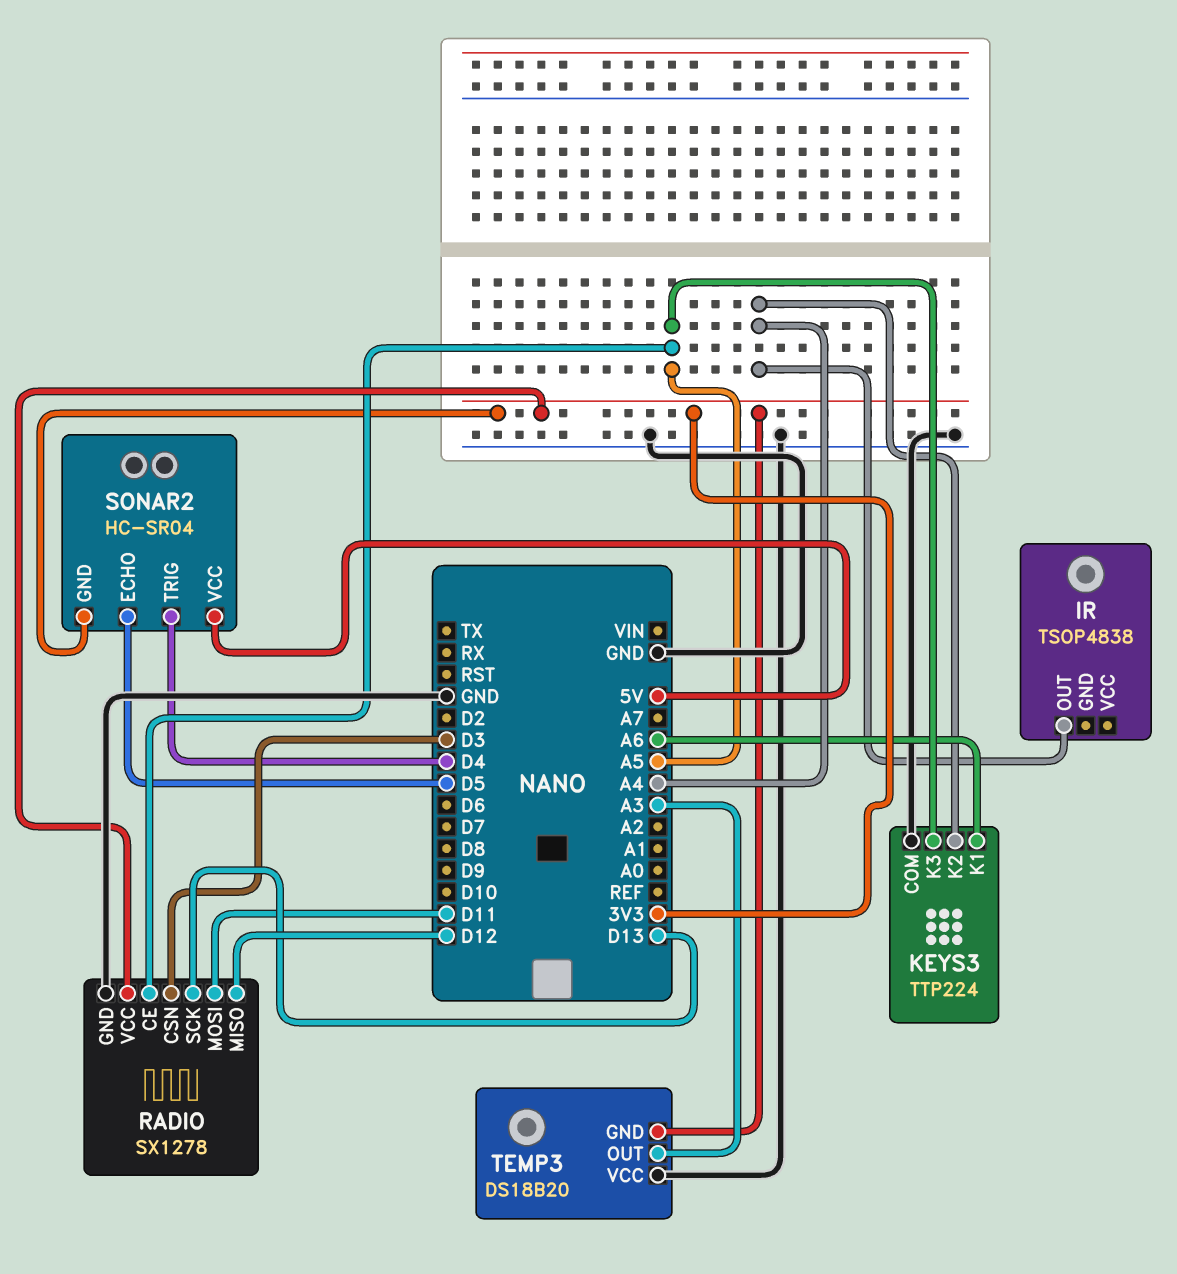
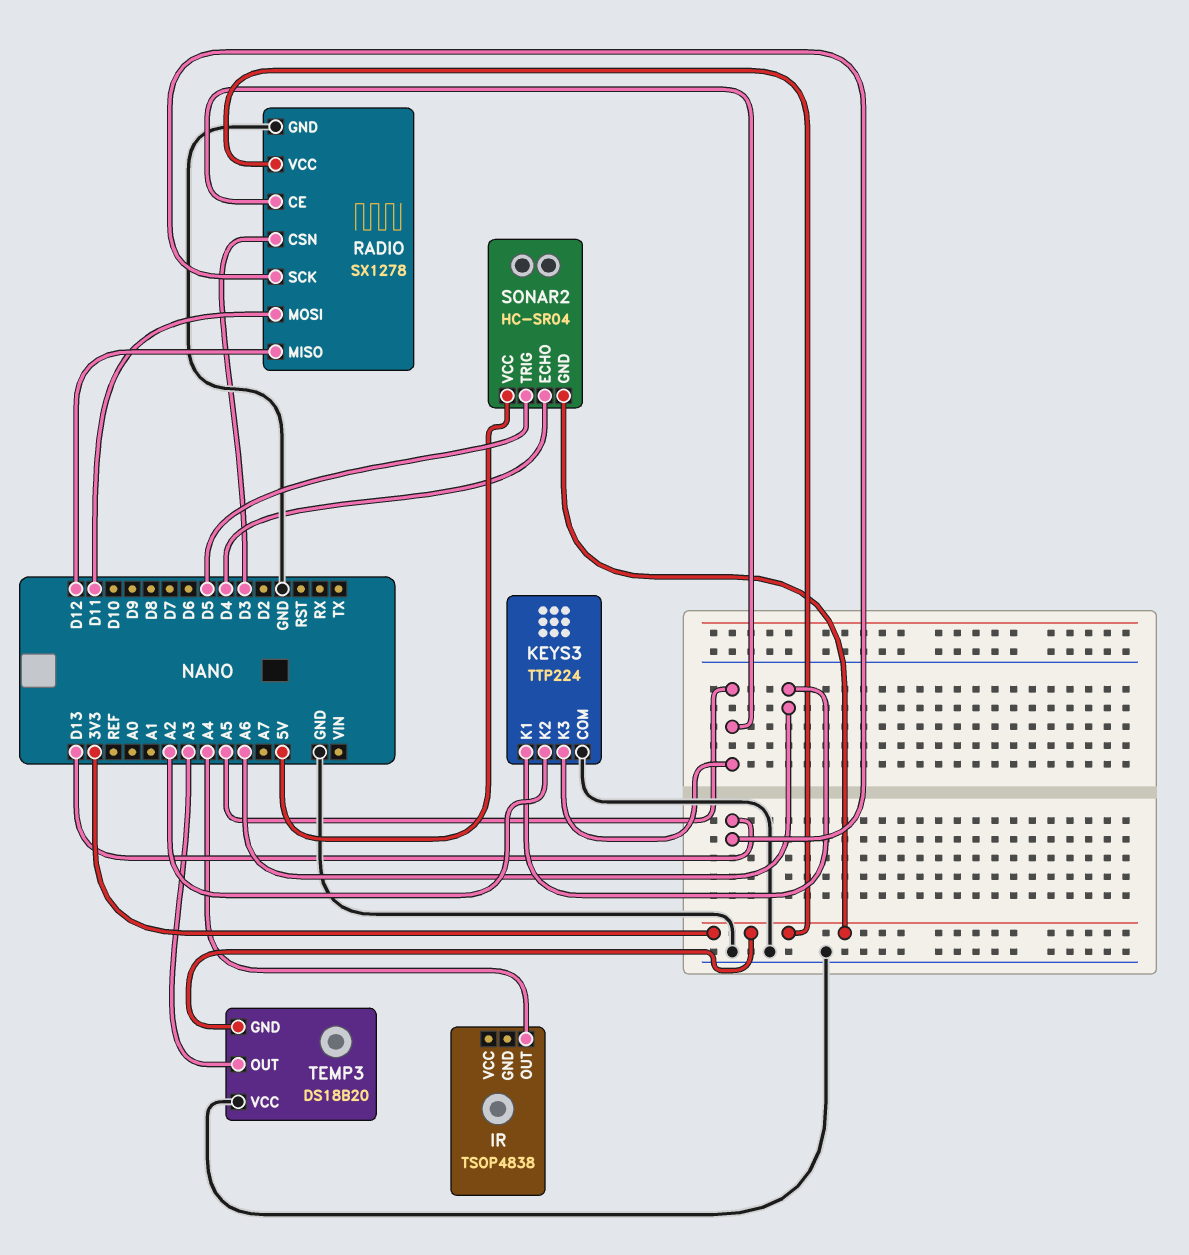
KEYS3 pin K2: A4 -> A2
SONAR2 pin ECHO: D5 -> D4
SONAR2 pin TRIG: D4 -> D5

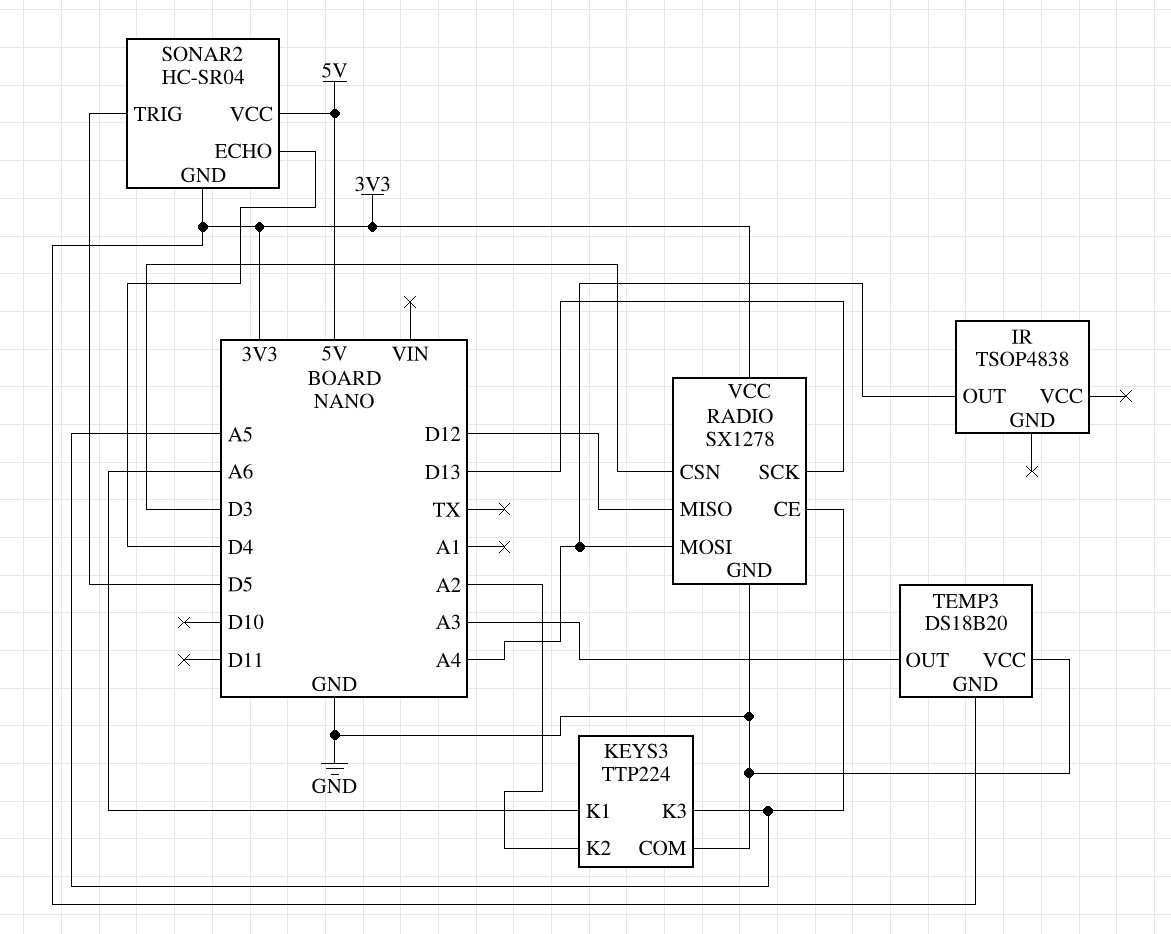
RADIO pin MOSI: D11 -> A4

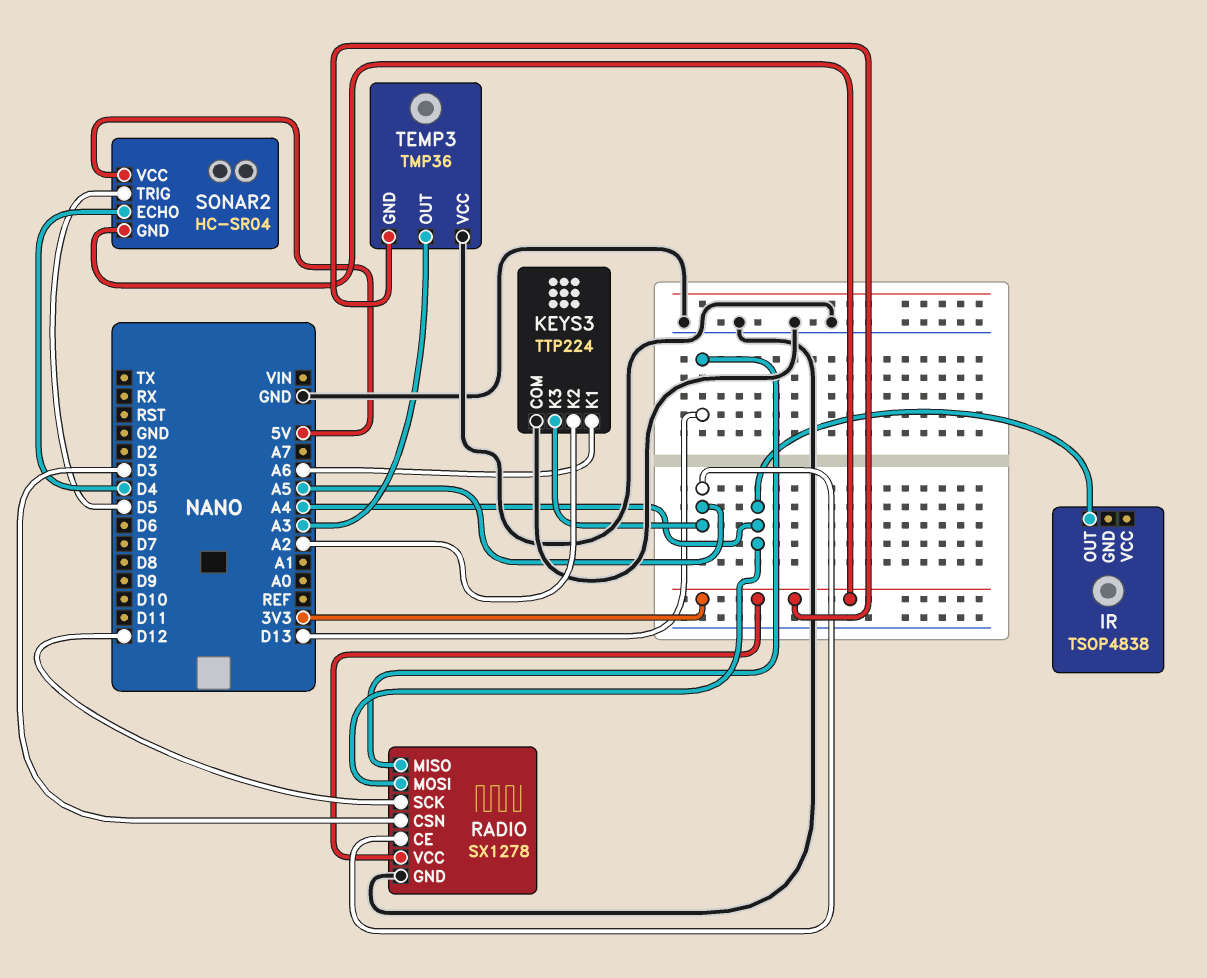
RADIO pin MISO: D12 -> D13
RADIO pin SCK: D13 -> D12
TEMP3: DS18B20 -> TMP36

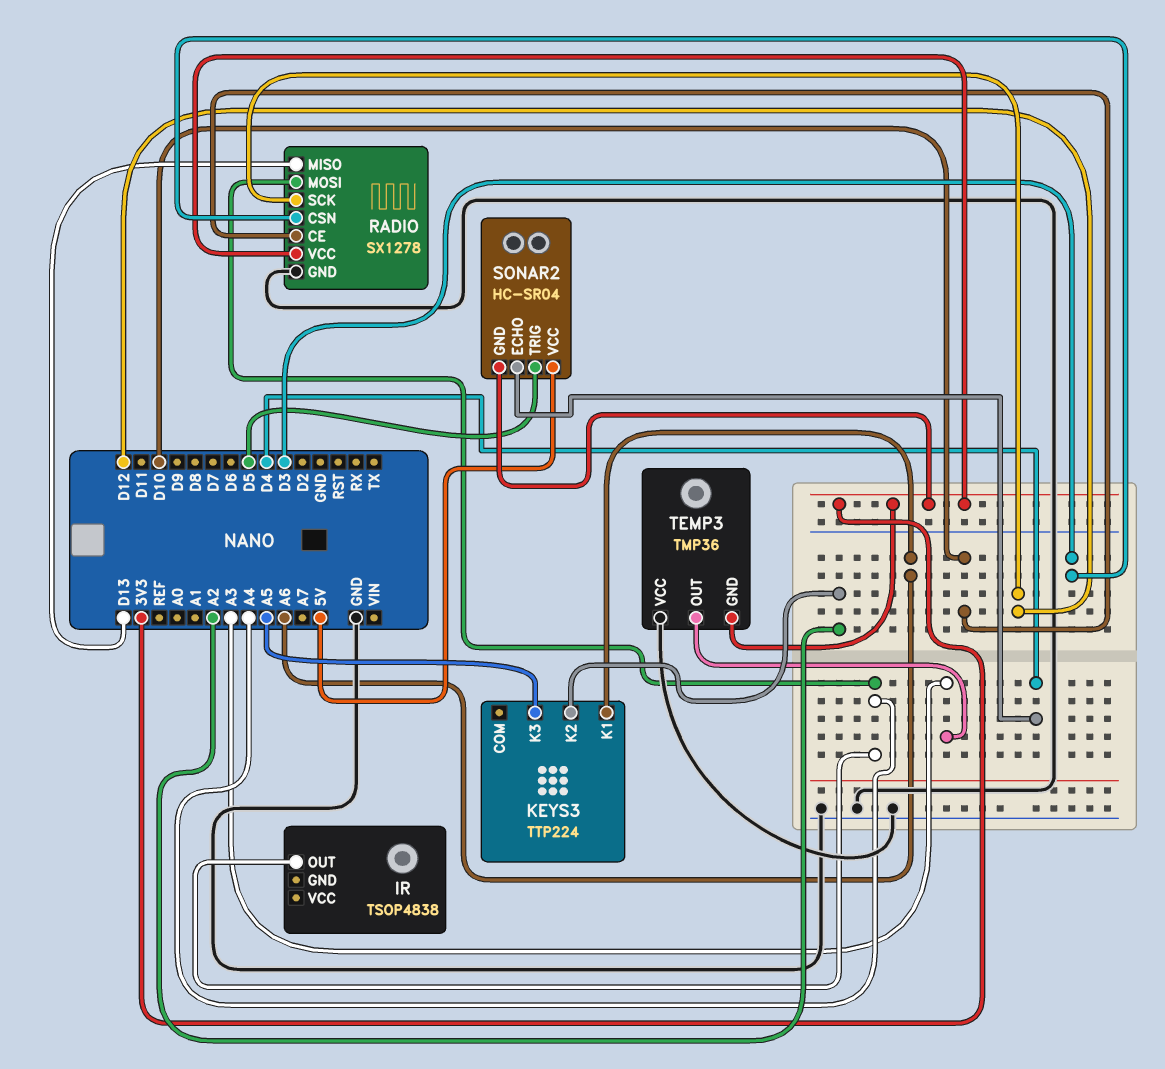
KEYS3 pin COM: GND -> none
RADIO pin CE: A5 -> D10

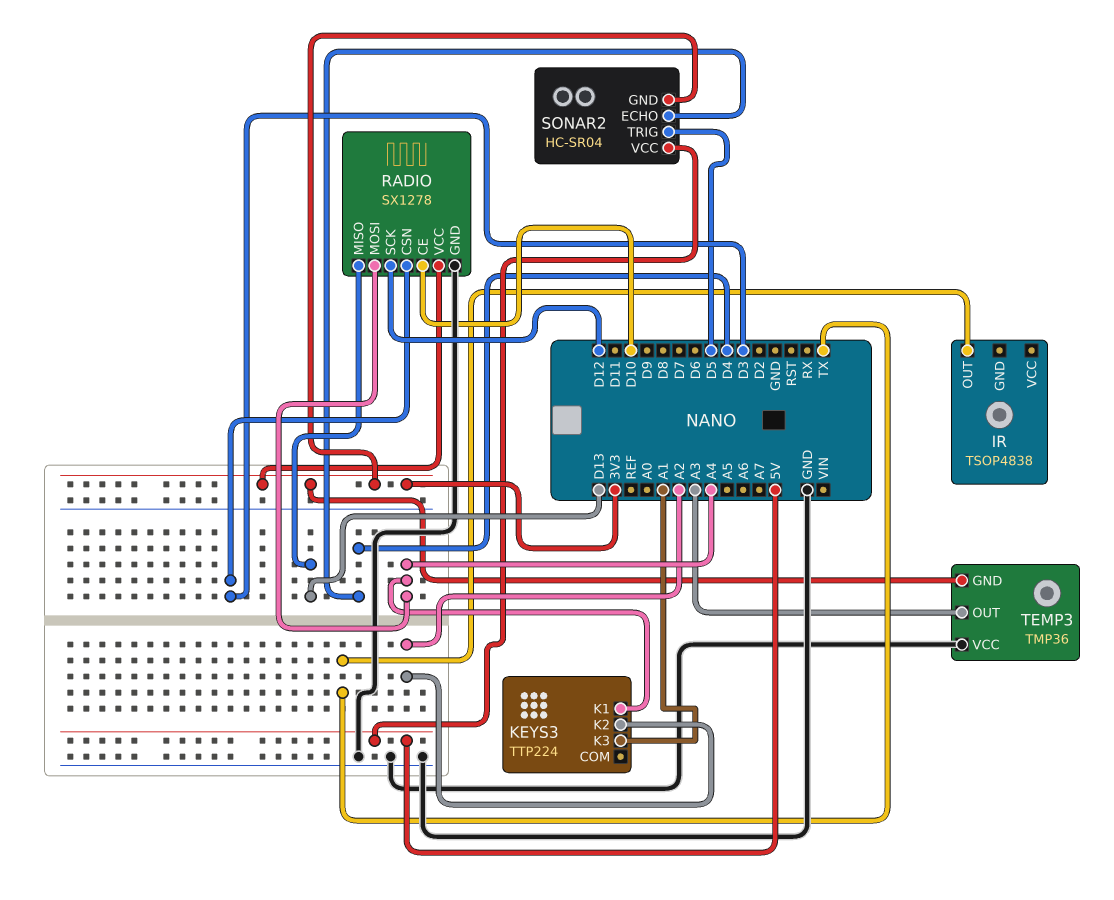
IR pin OUT: A4 -> TX
KEYS3 pin K1: A6 -> A4
KEYS3 pin K3: A5 -> A1

